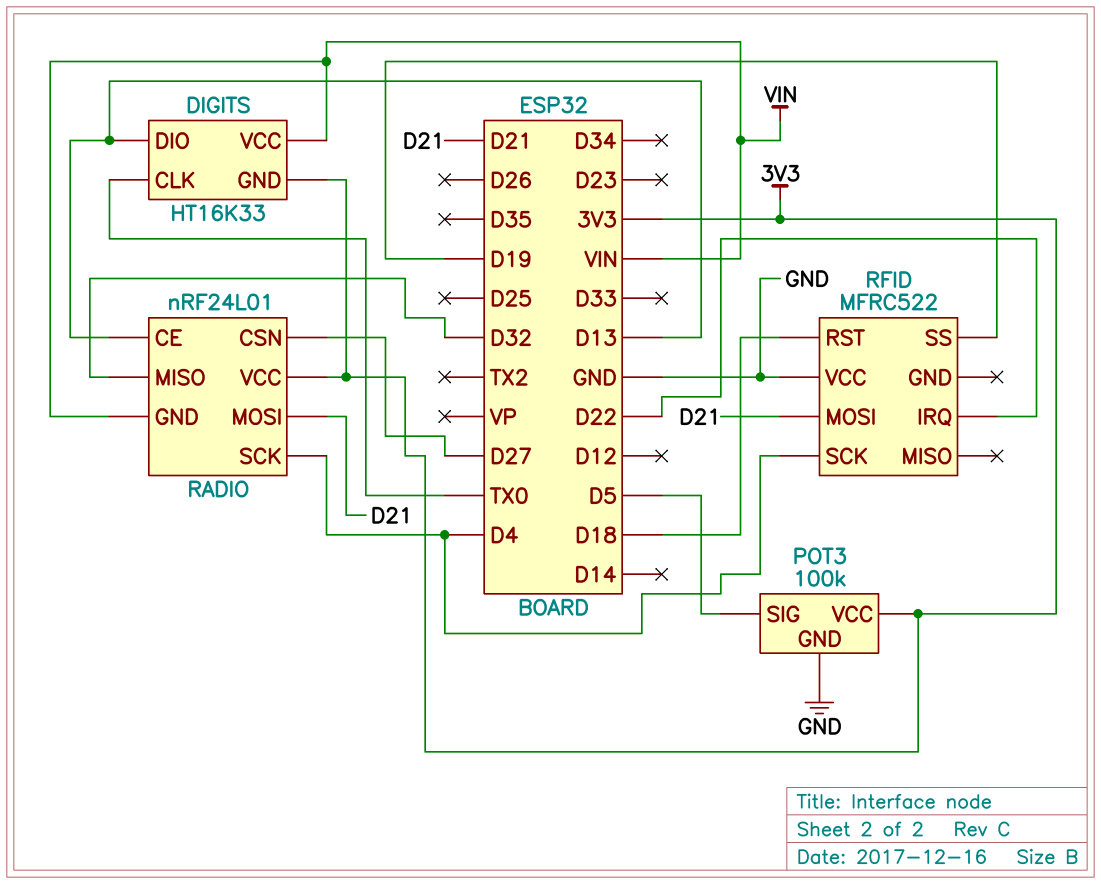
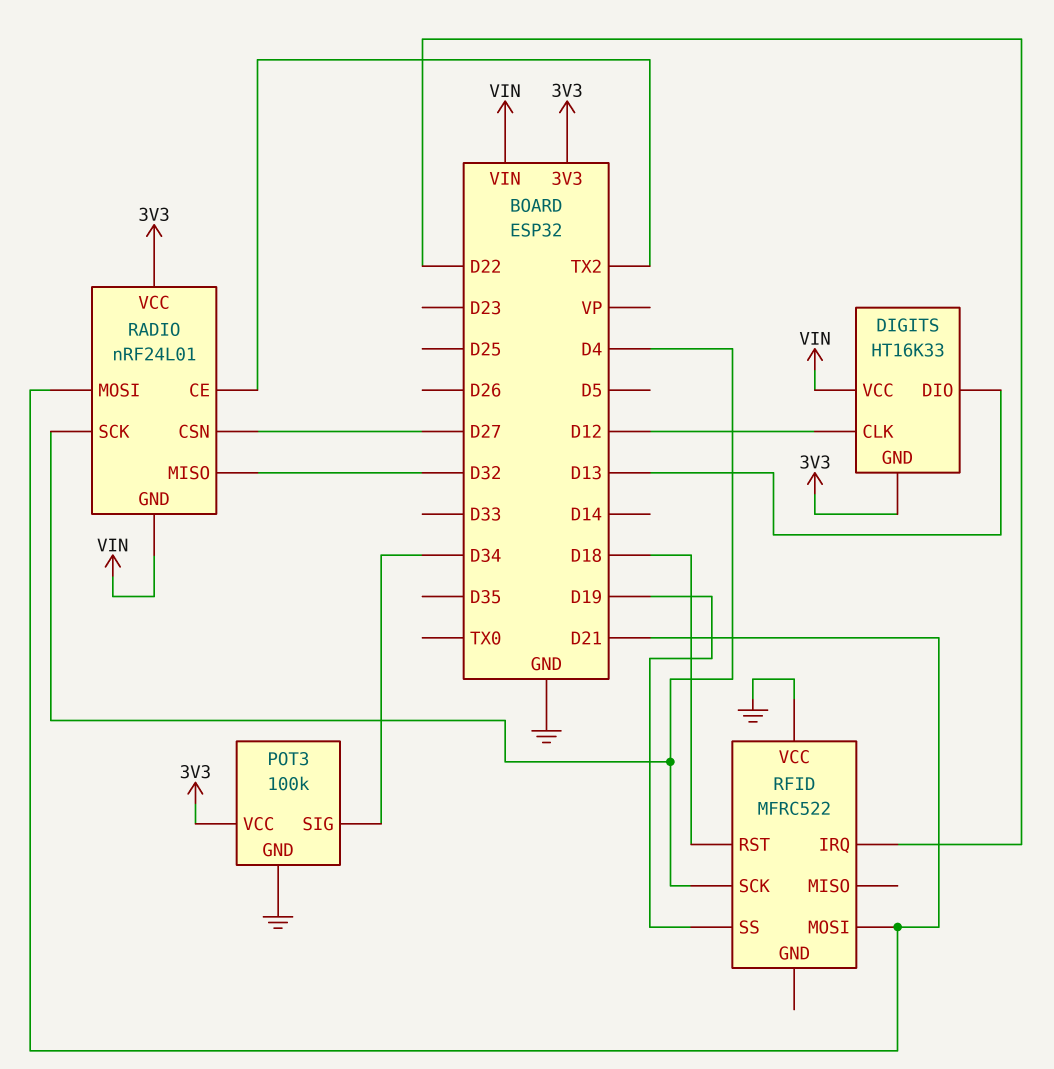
DIGITS pin CLK: TX0 -> D12
POT3 pin SIG: D5 -> D34
RADIO pin CE: D13 -> TX2

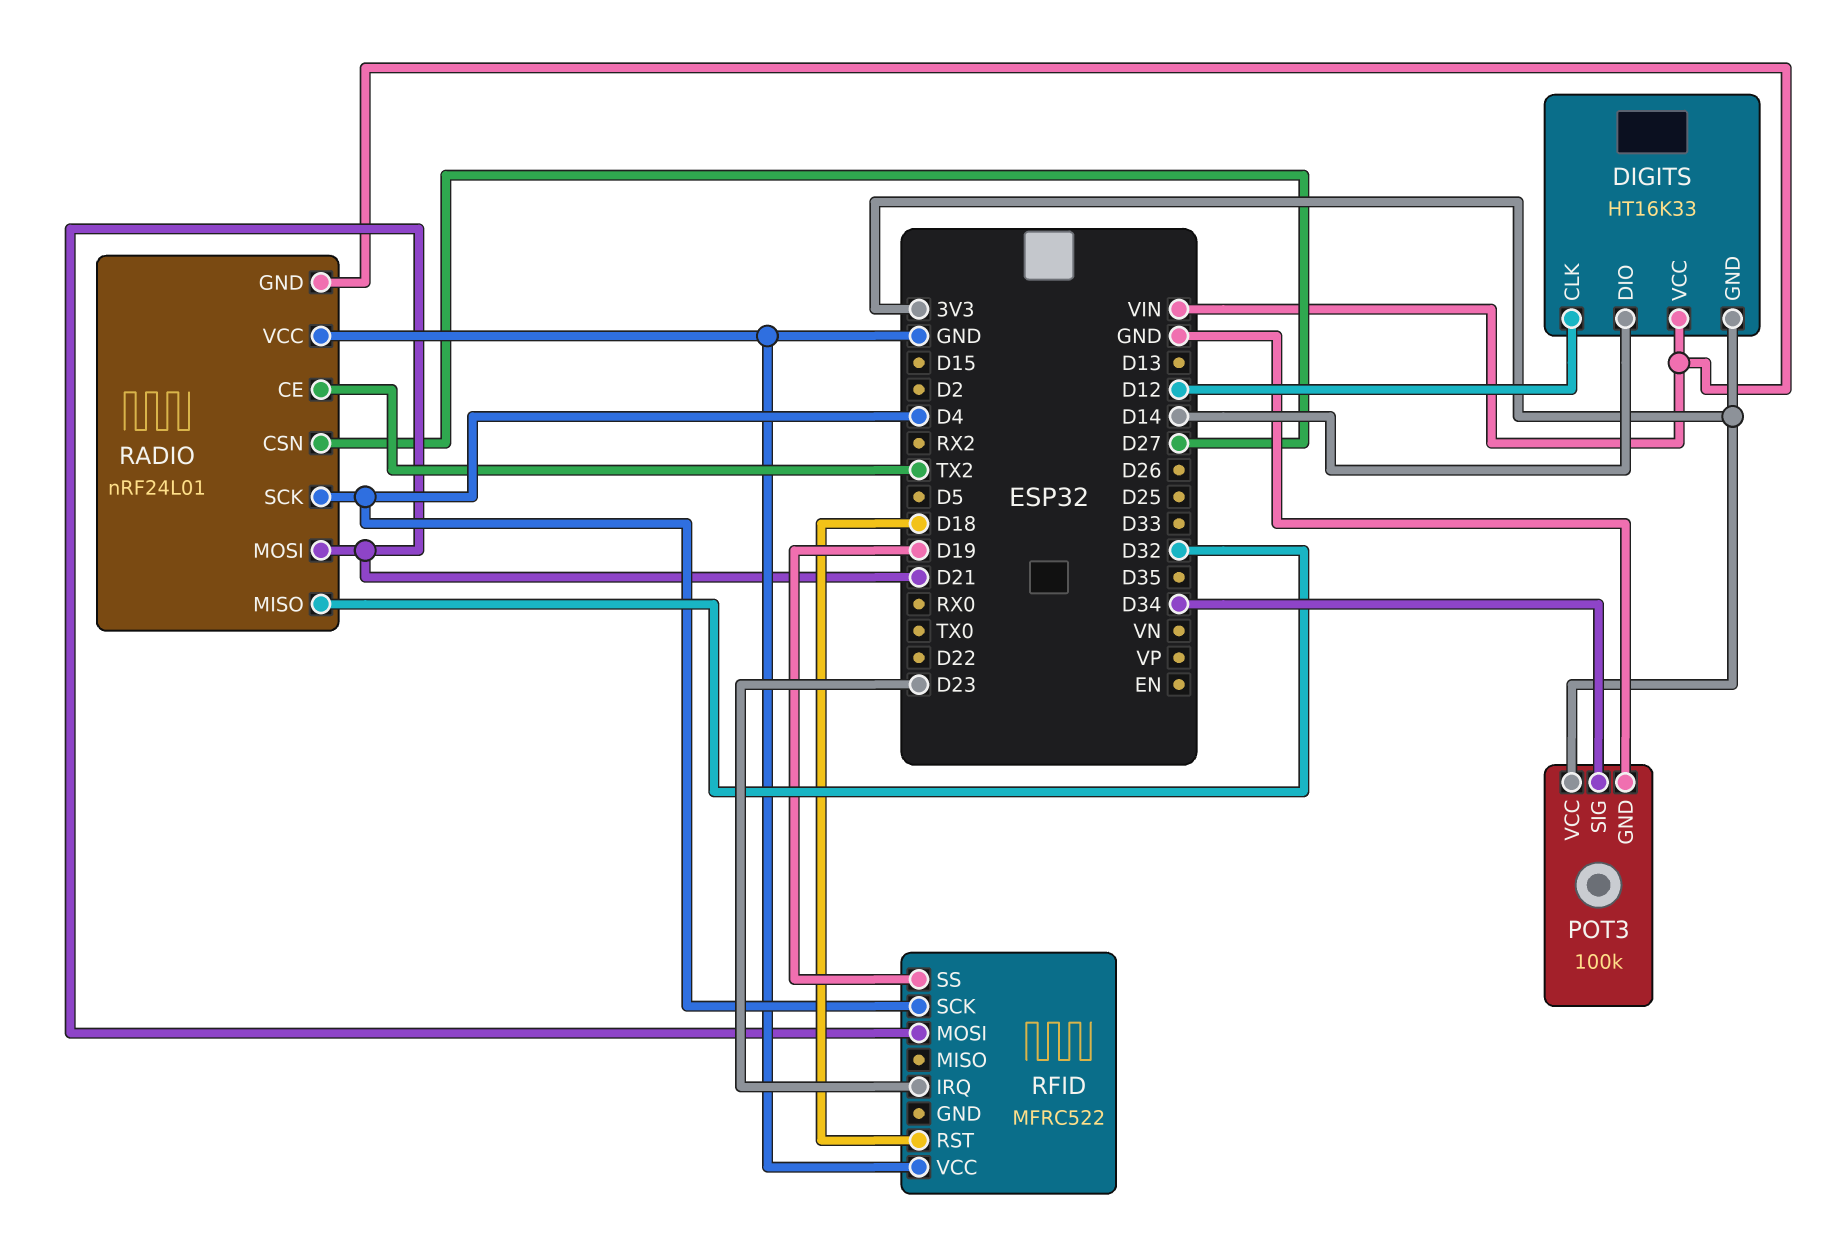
DIGITS pin DIO: D13 -> D14
RADIO pin VCC: 3V3 -> GND
RFID pin IRQ: D22 -> D23

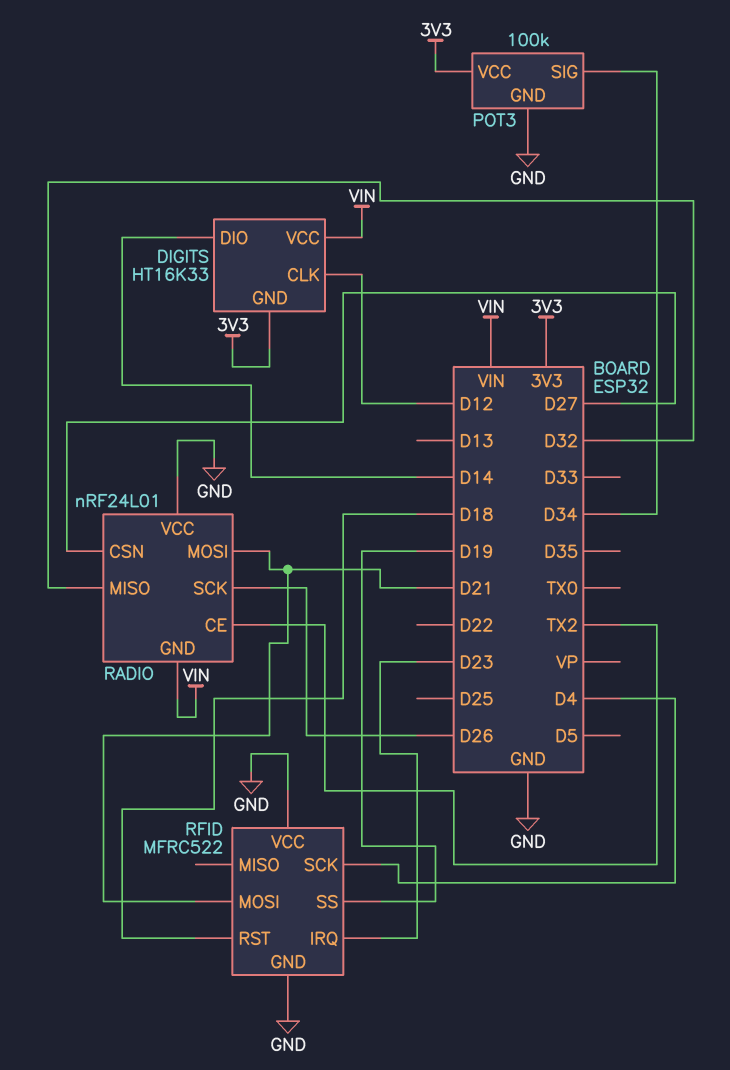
RADIO pin SCK: D4 -> D26
RFID pin GND: none -> GND

